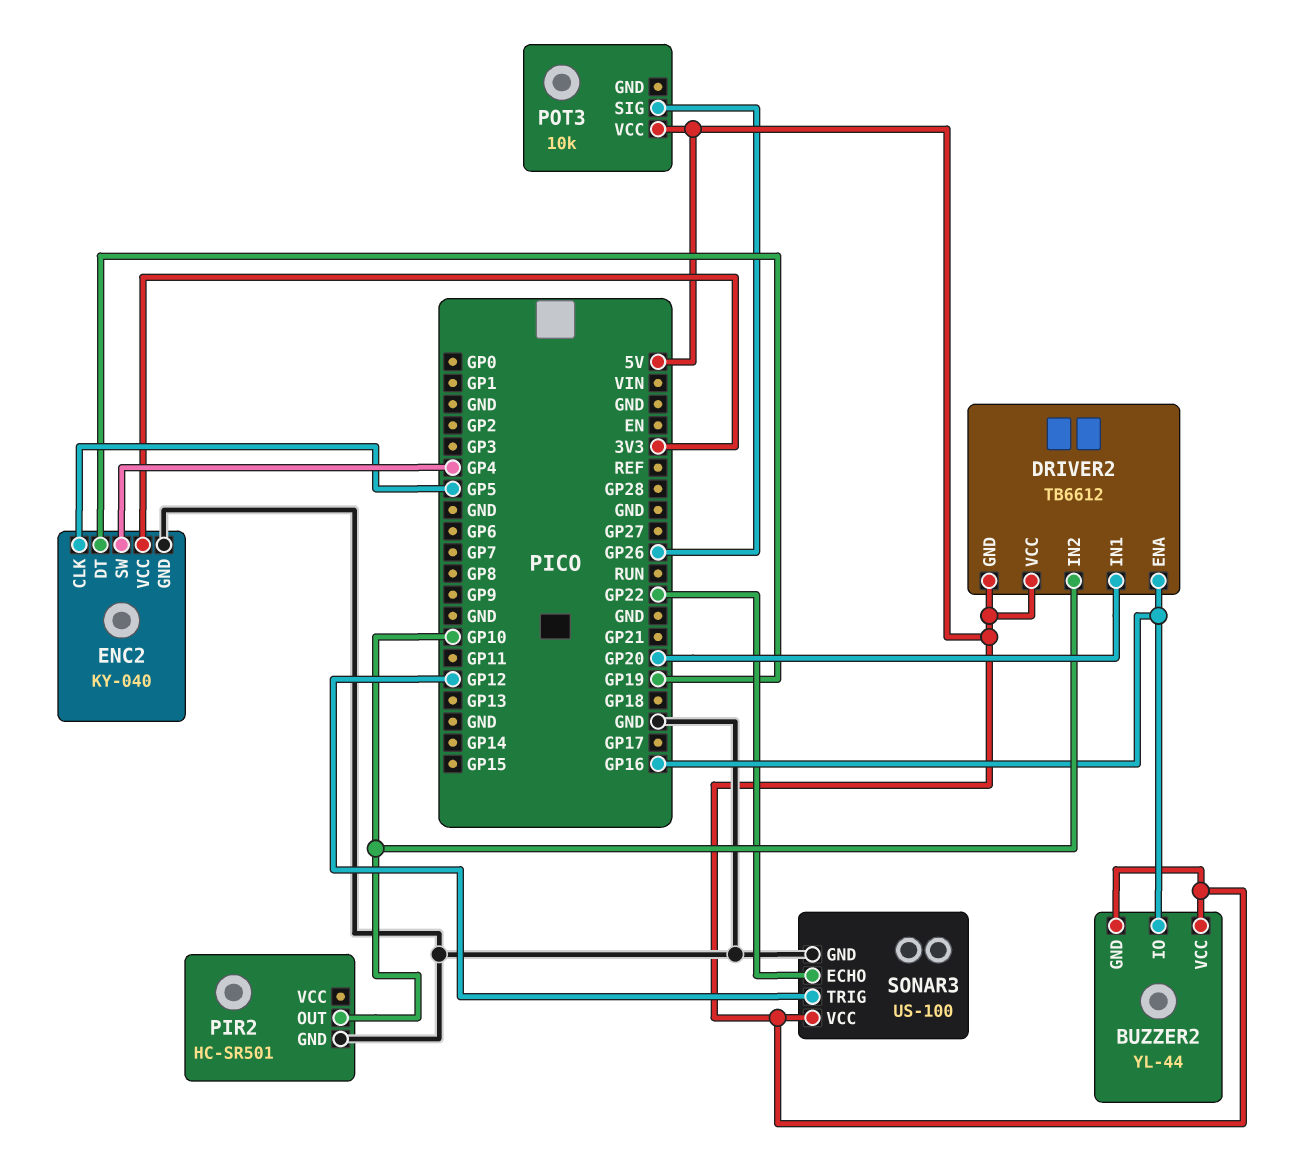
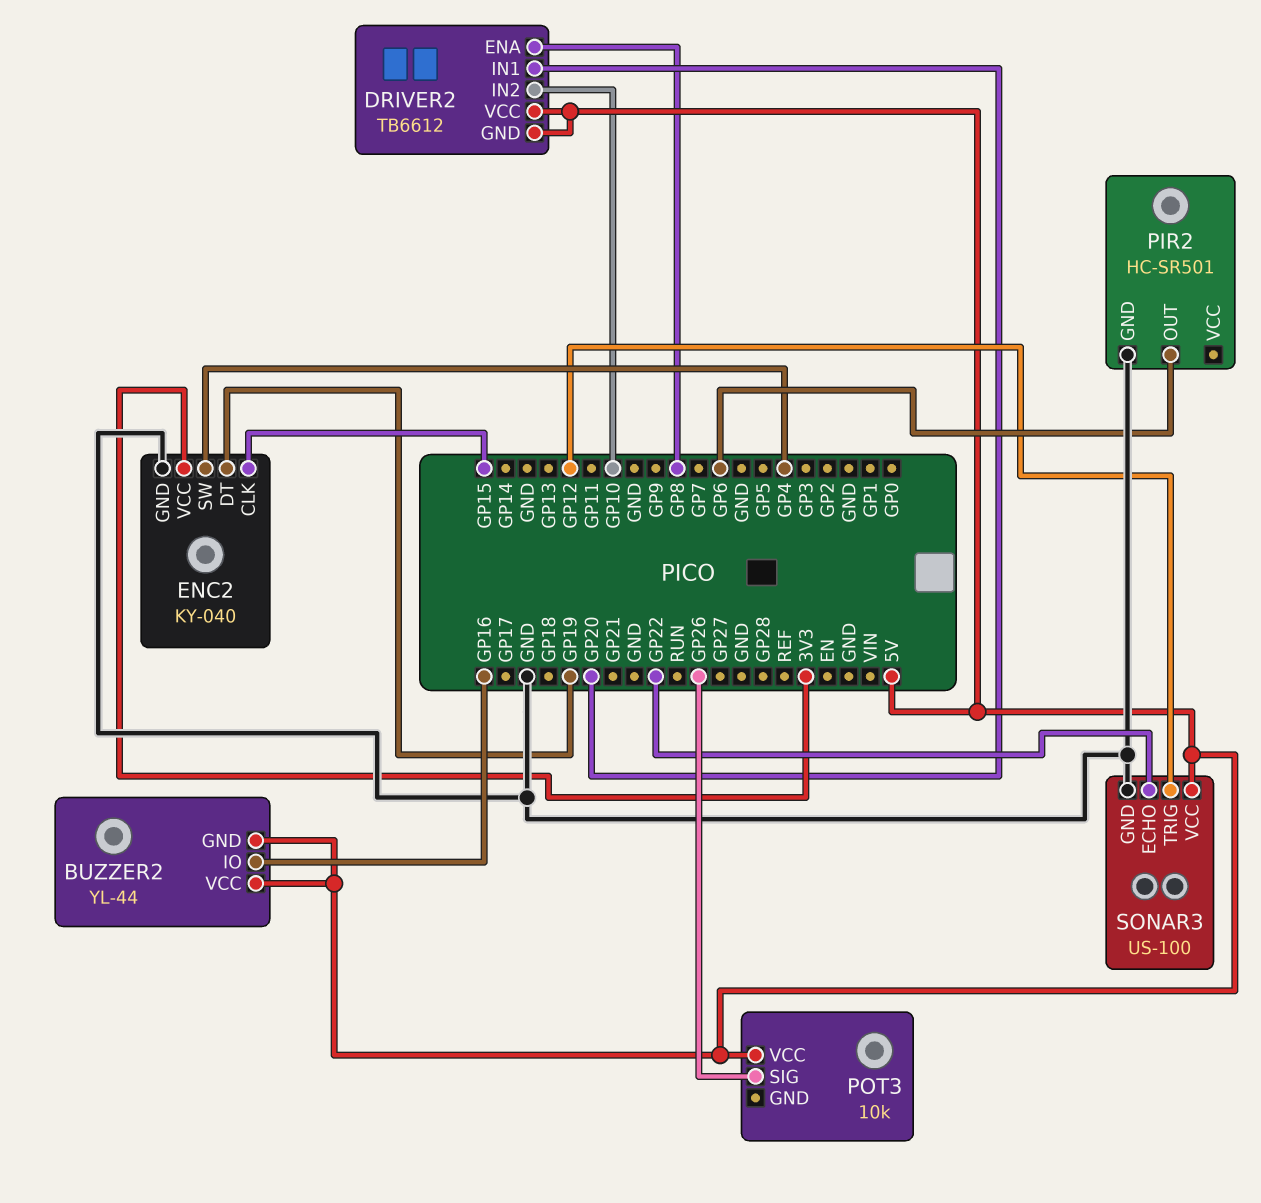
DRIVER2 pin ENA: GP16 -> GP8
ENC2 pin CLK: GP5 -> GP15
PIR2 pin OUT: GP10 -> GP6

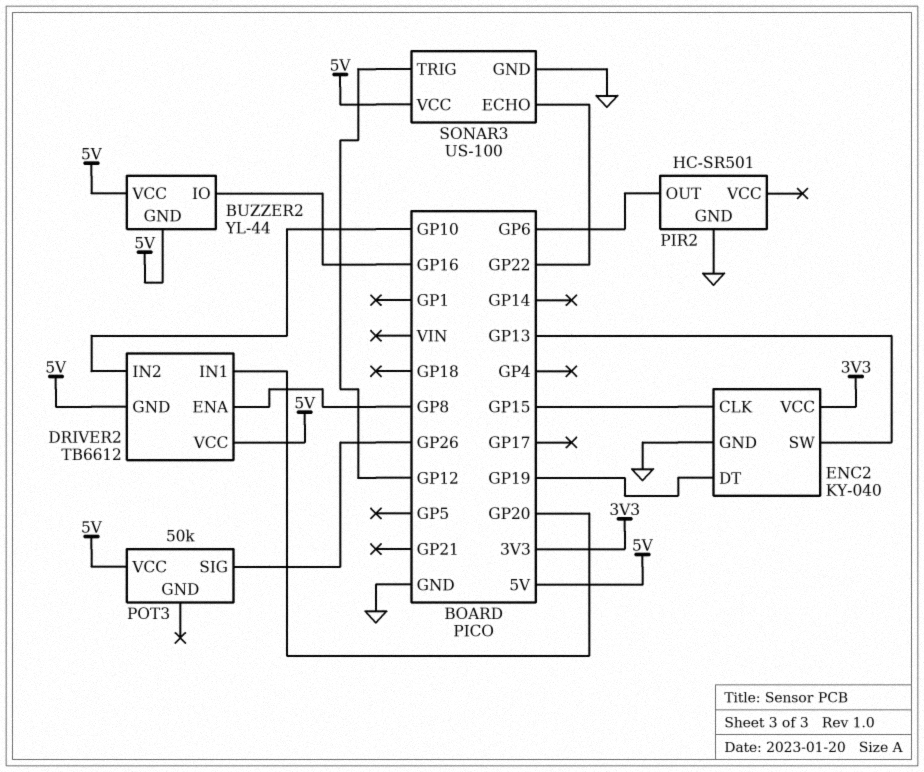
ENC2 pin SW: GP4 -> GP13
POT3: 10k -> 50k

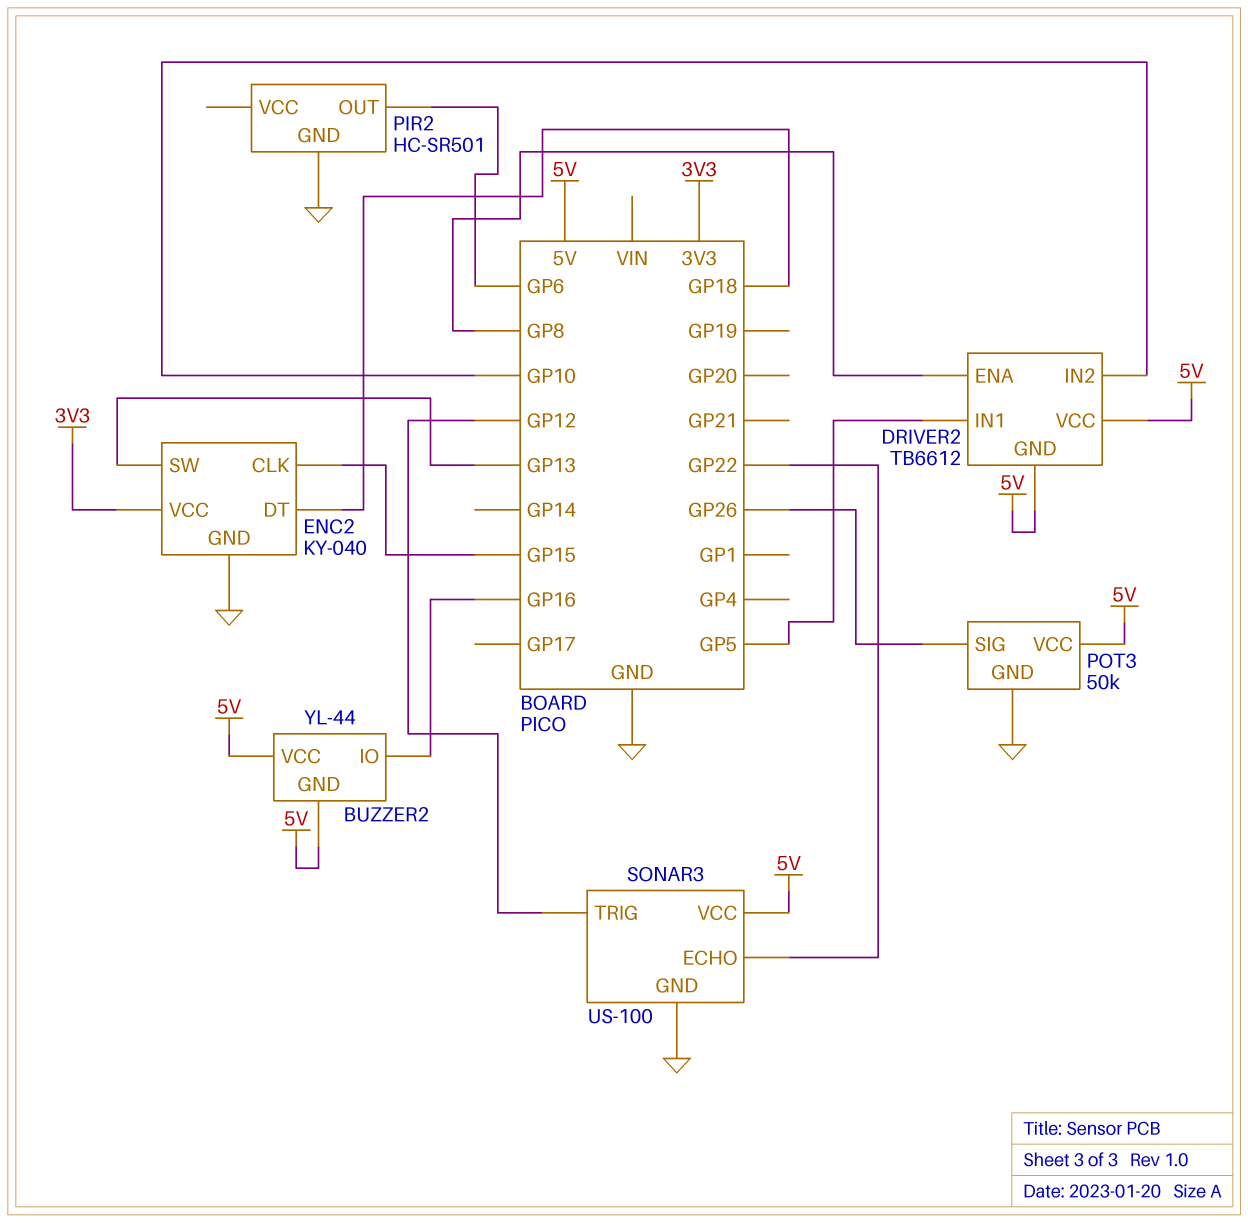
DRIVER2 pin IN1: GP20 -> GP5
ENC2 pin DT: GP19 -> GP18
POT3 pin GND: none -> GND

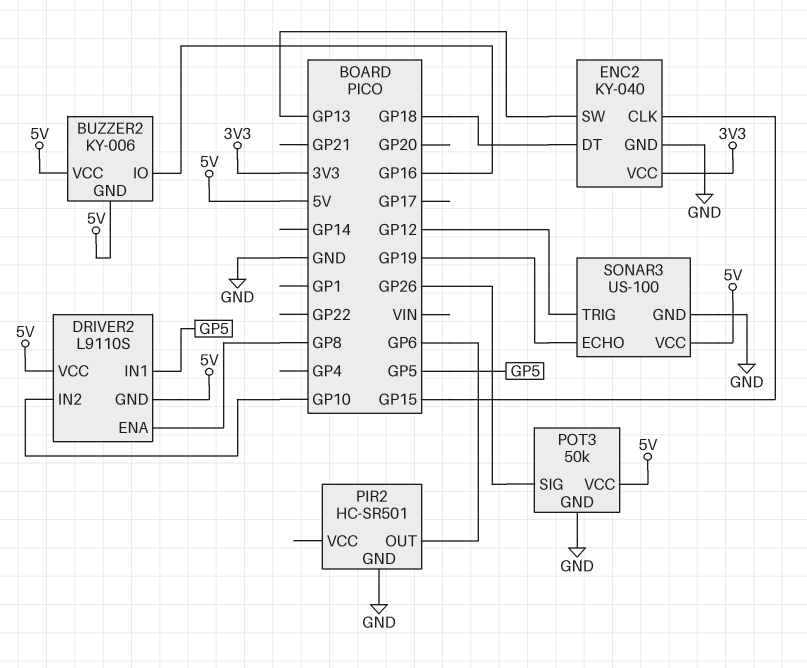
BUZZER2: YL-44 -> KY-006
DRIVER2: TB6612 -> L9110S
SONAR3 pin ECHO: GP22 -> GP19

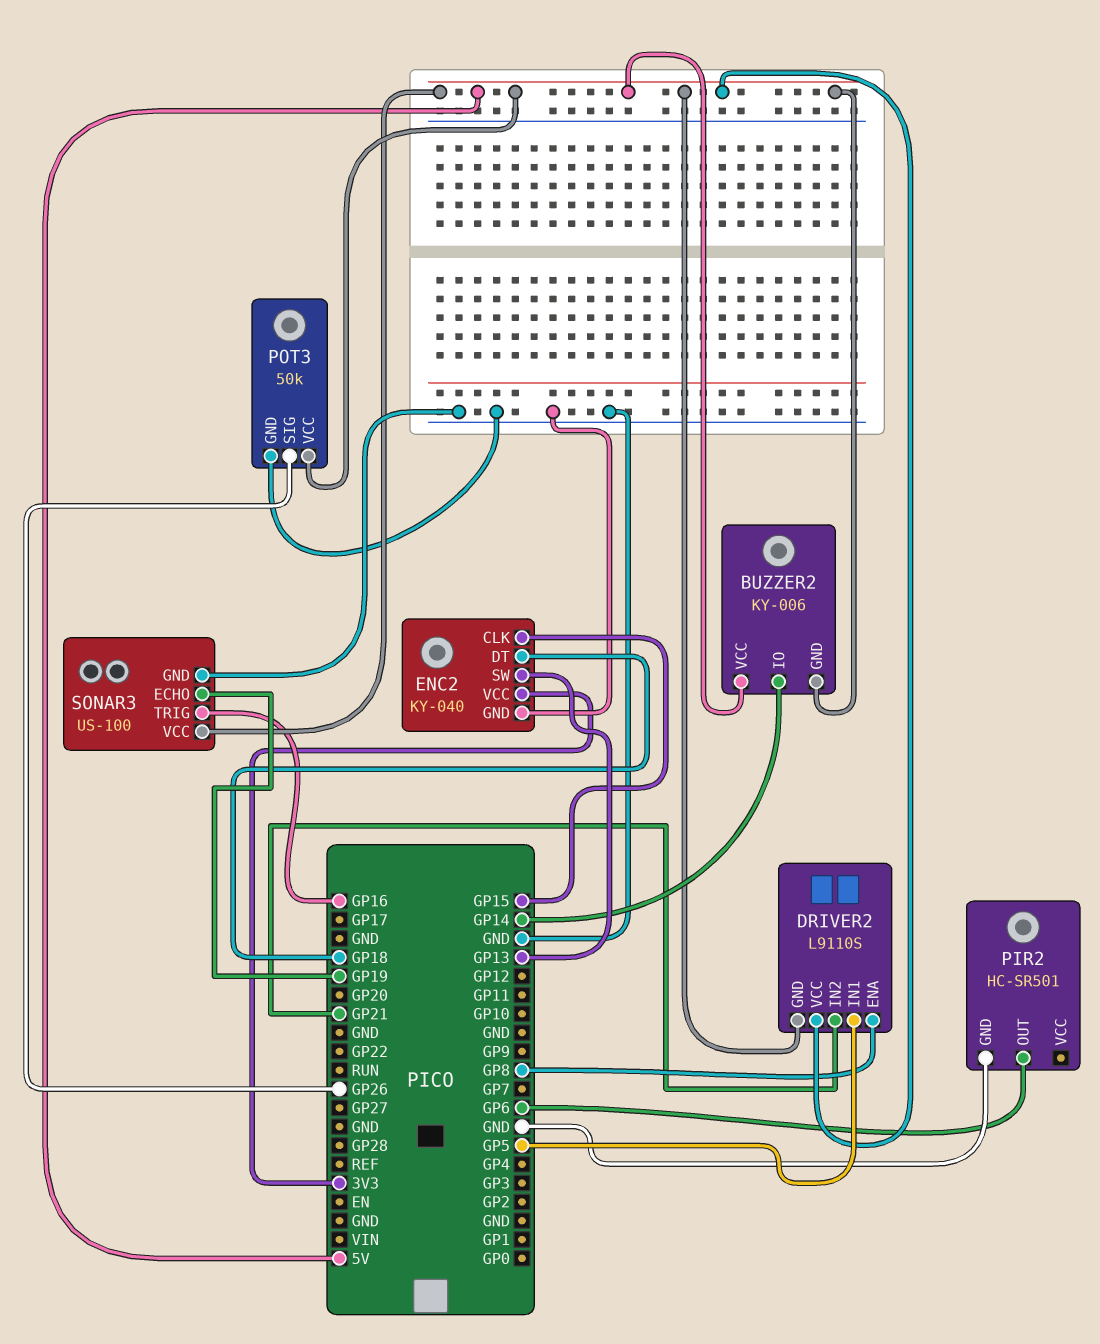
BUZZER2 pin IO: GP16 -> GP14
DRIVER2 pin IN2: GP10 -> GP21
SONAR3 pin TRIG: GP12 -> GP16

